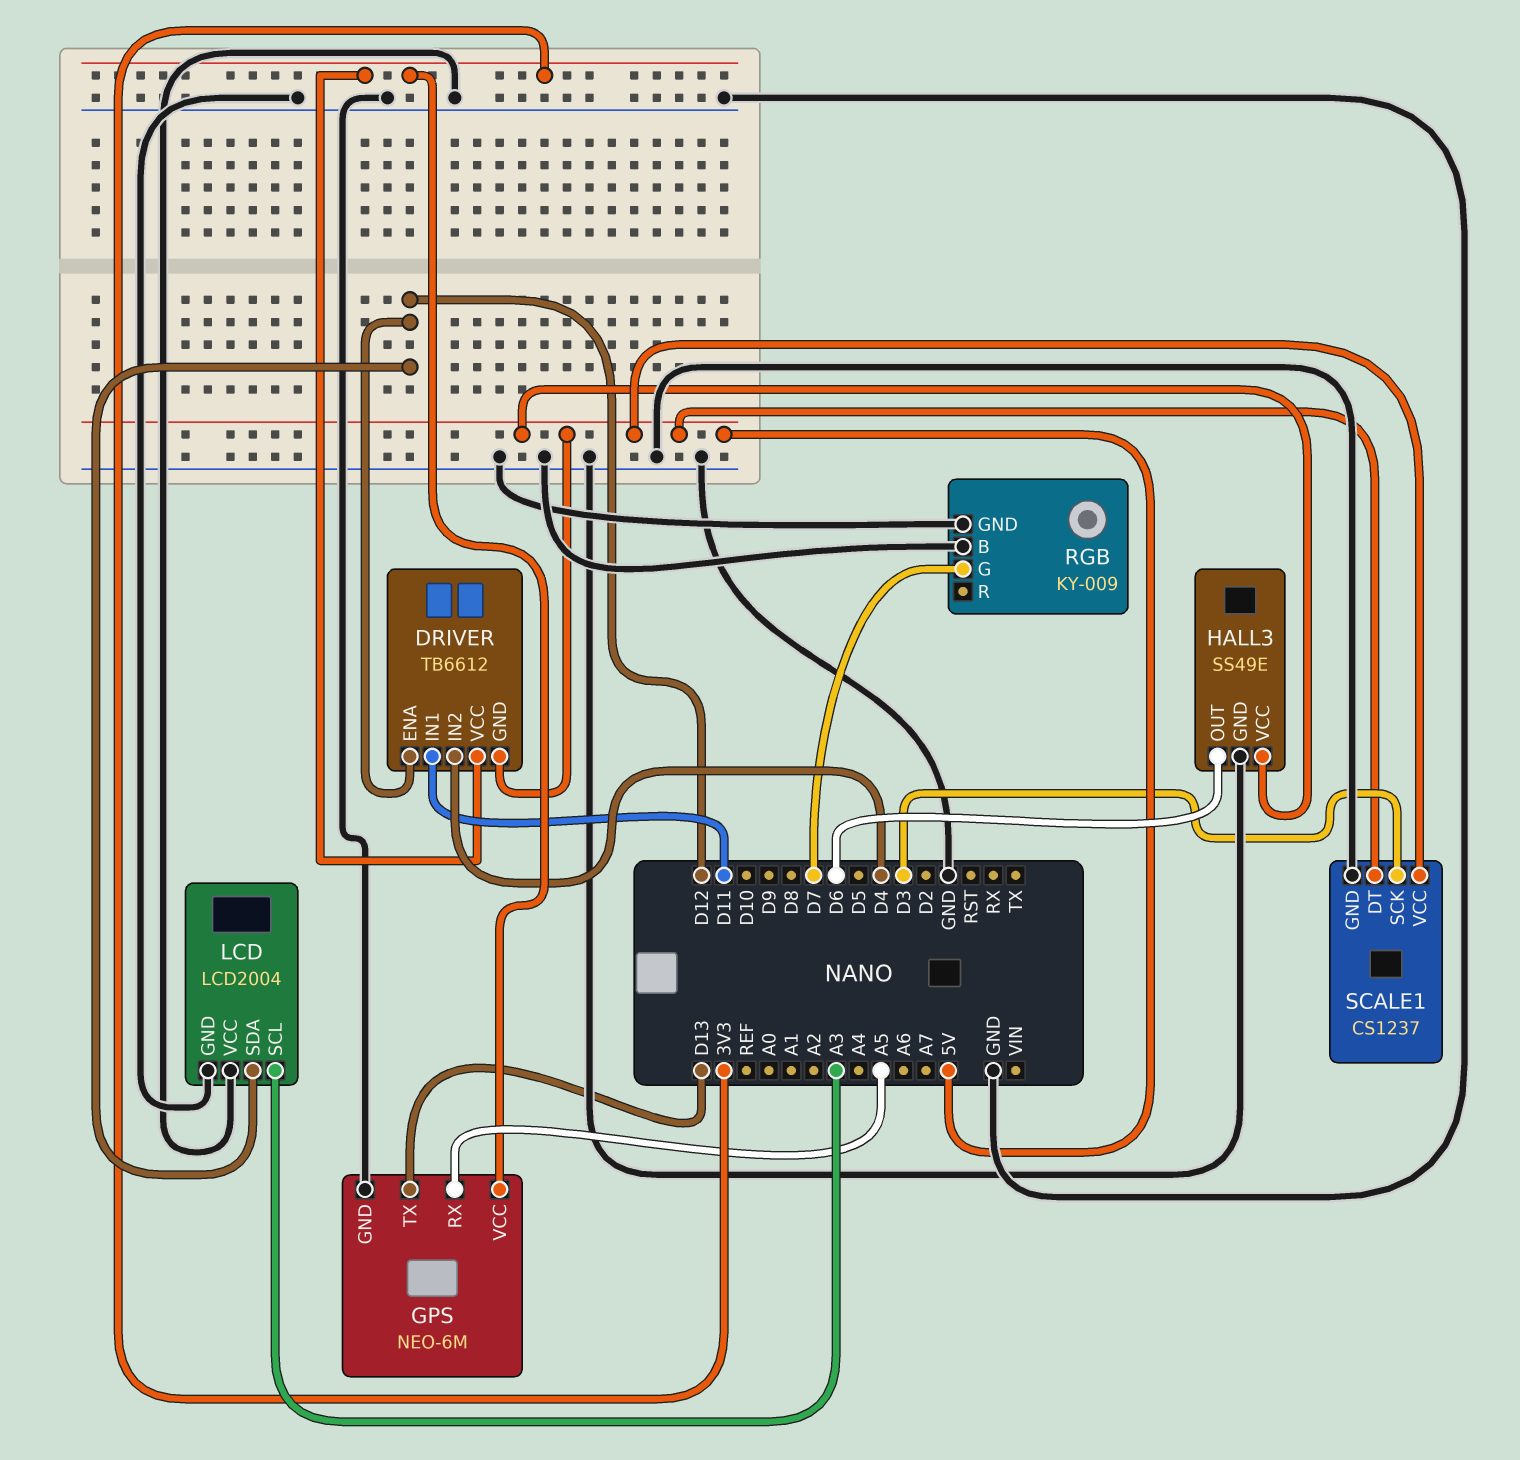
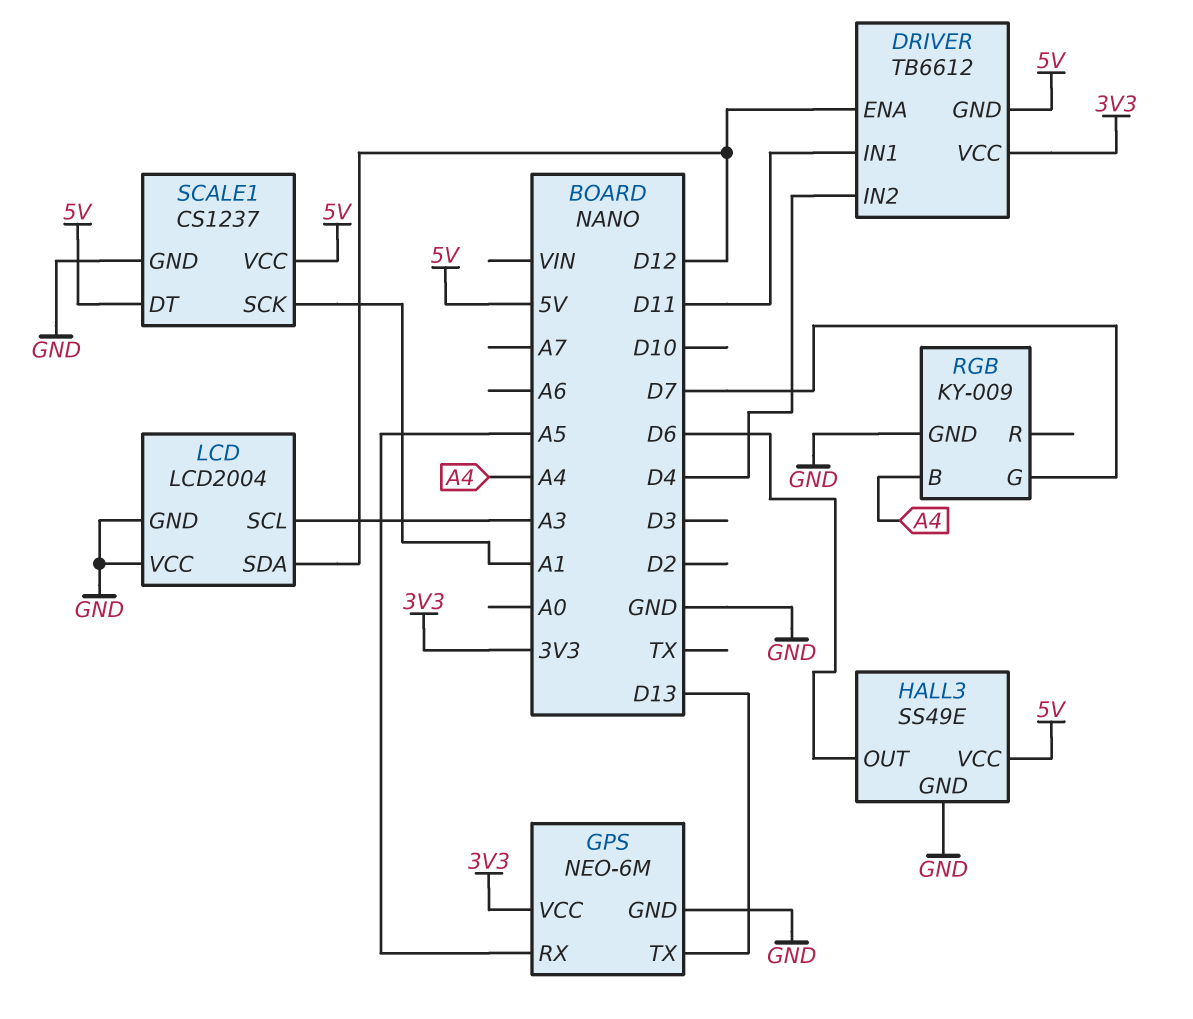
RGB pin B: GND -> A4
SCALE1 pin SCK: D3 -> A1

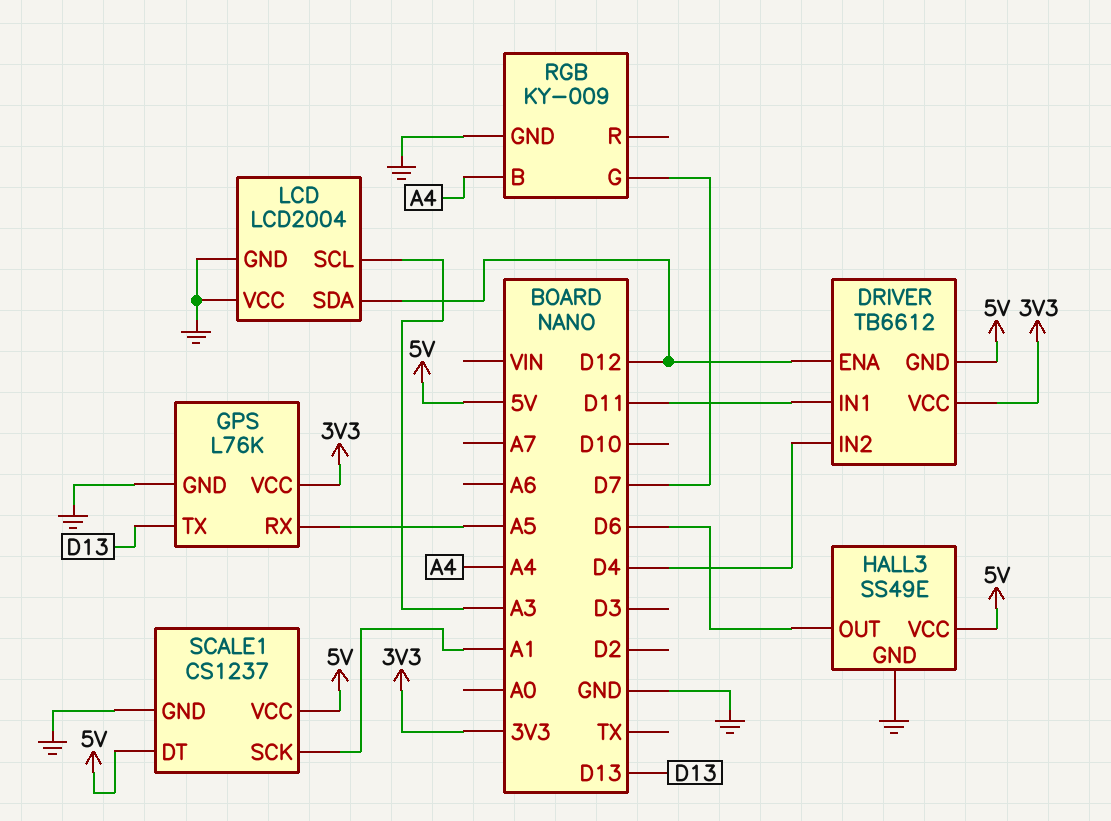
GPS: NEO-6M -> L76K

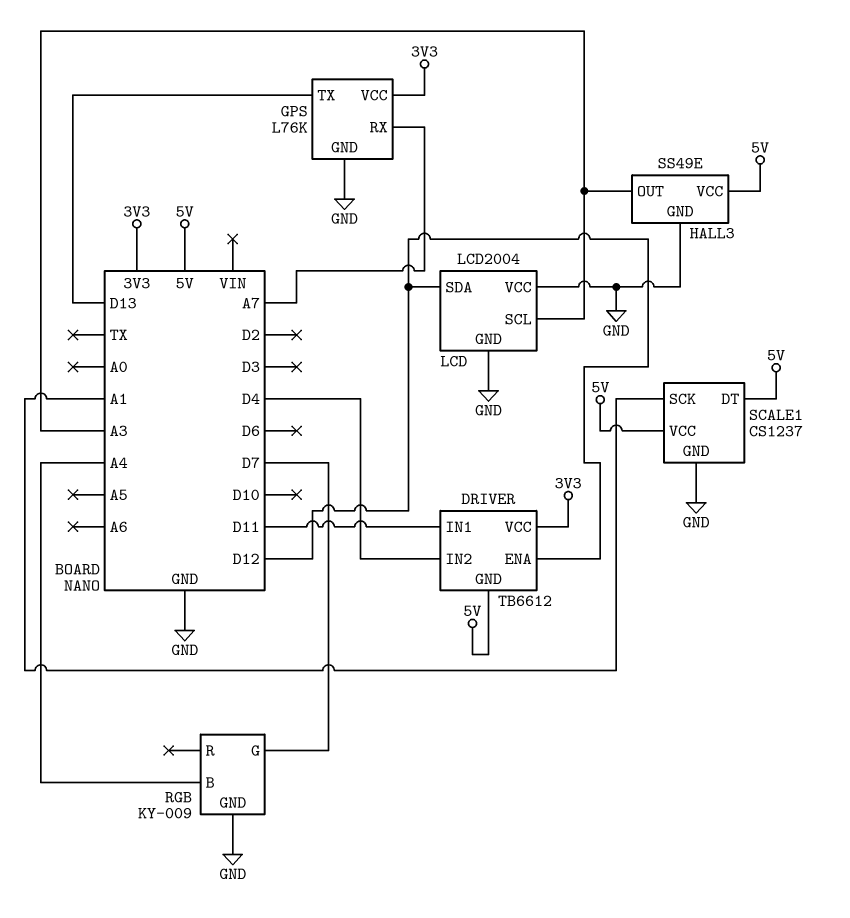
GPS pin RX: A5 -> A7
HALL3 pin OUT: D6 -> A3

